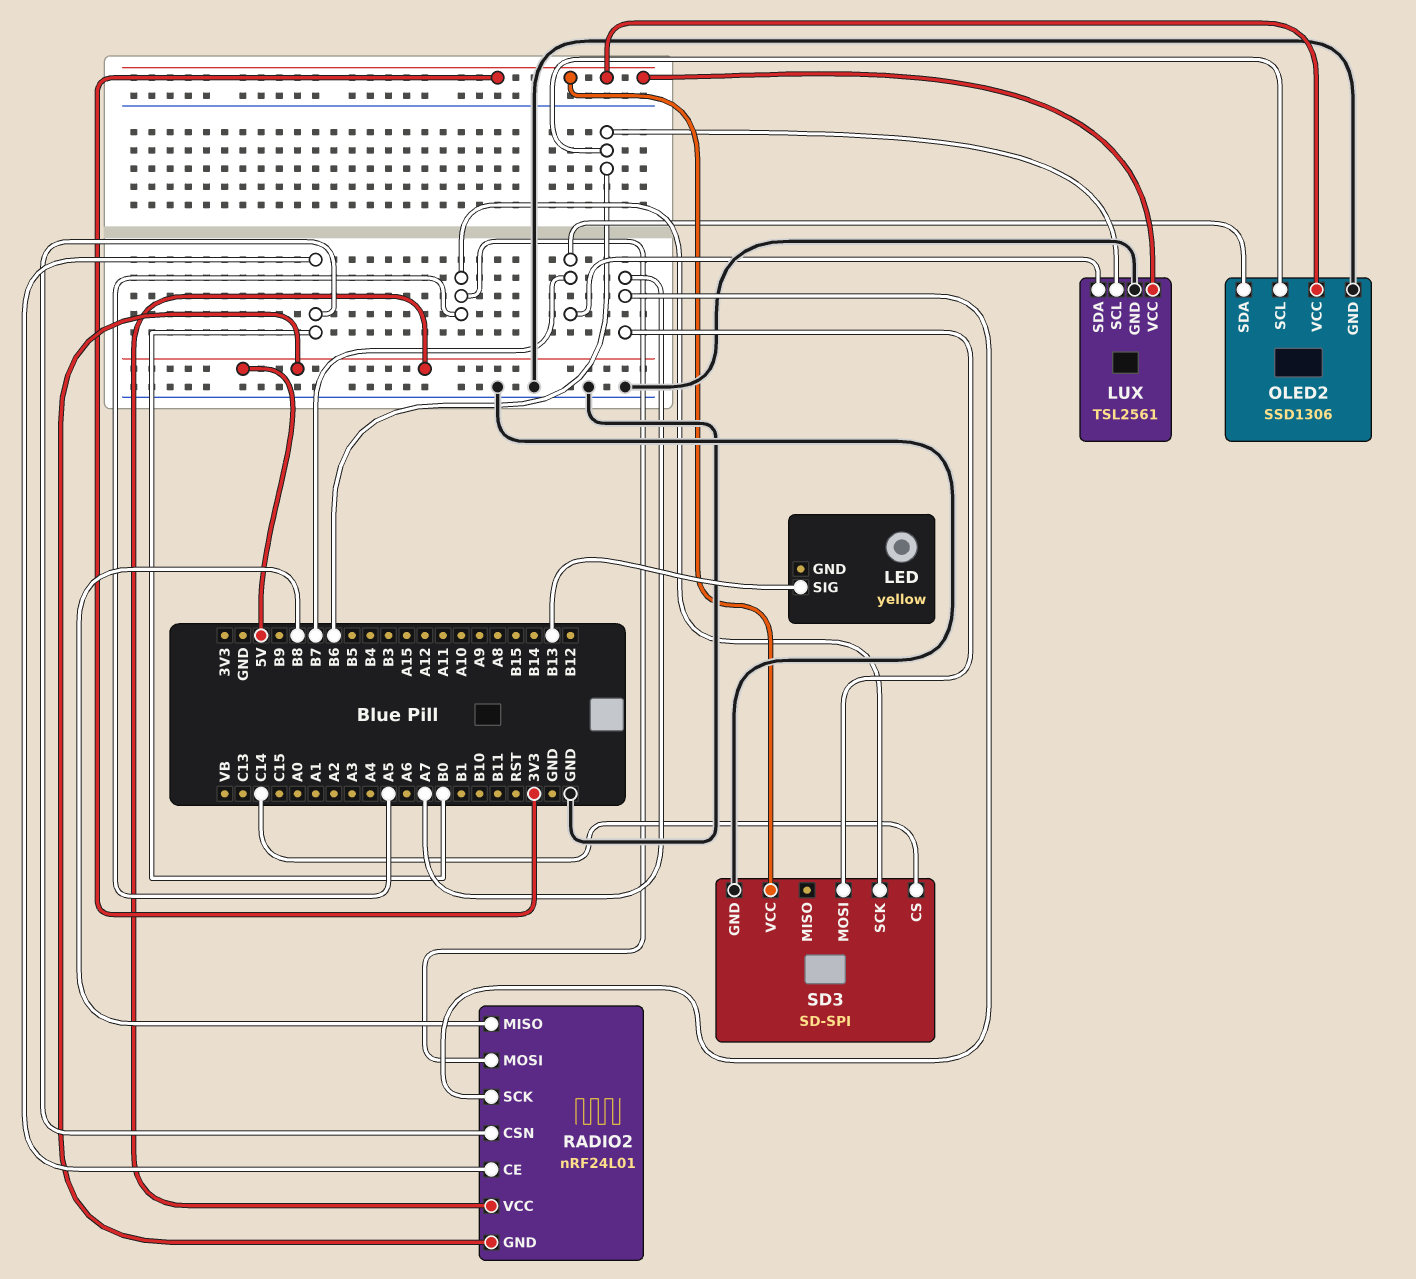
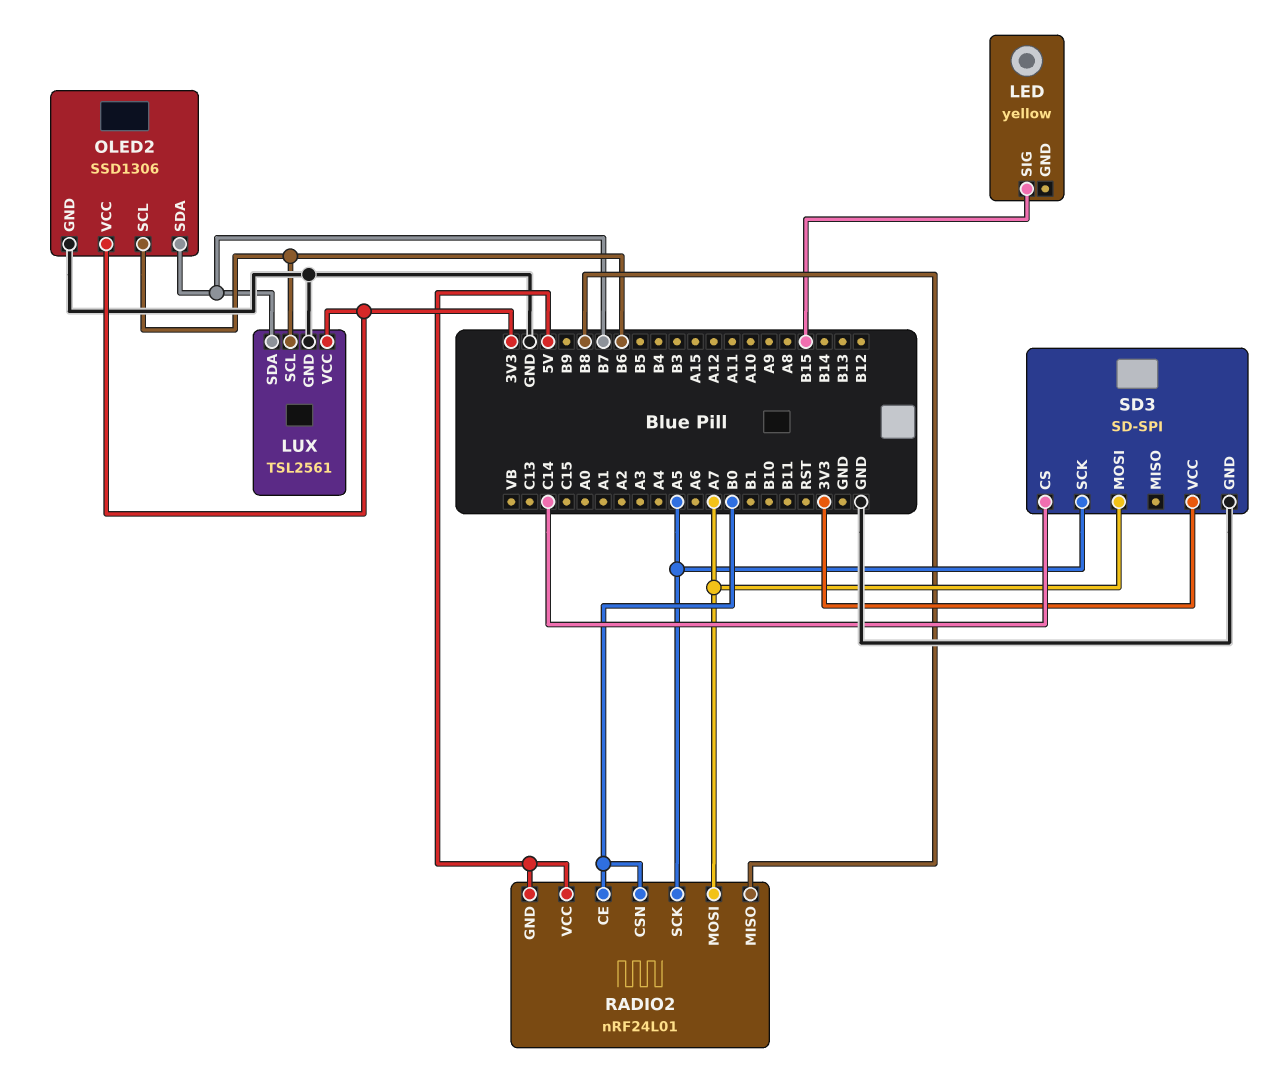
LED pin SIG: B13 -> B15
RADIO2 pin MOSI: A5 -> A7
RADIO2 pin SCK: A7 -> A5

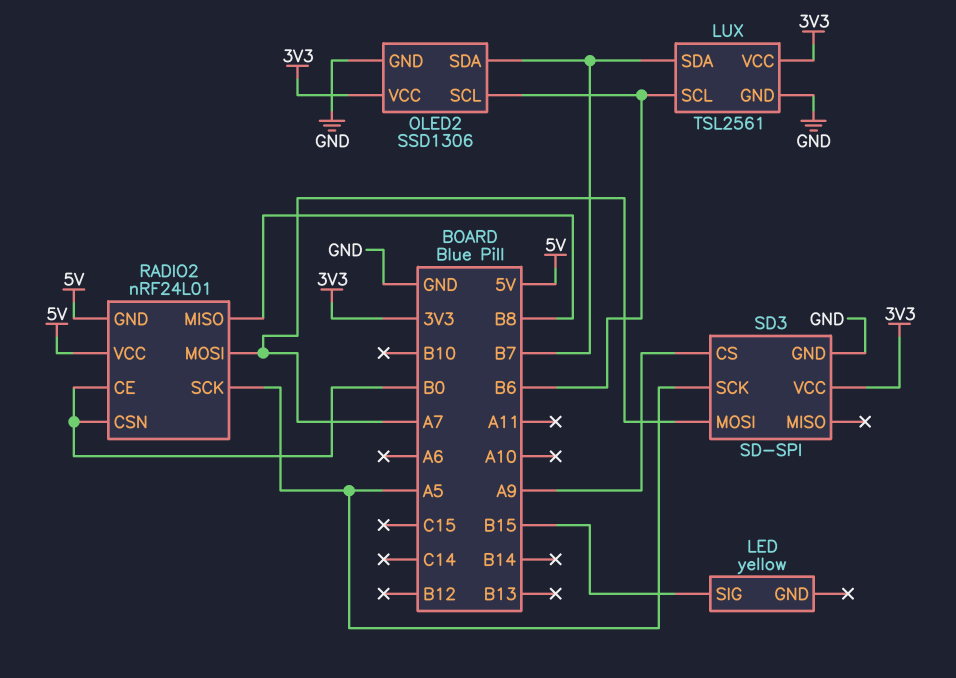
SD3 pin CS: C14 -> A9

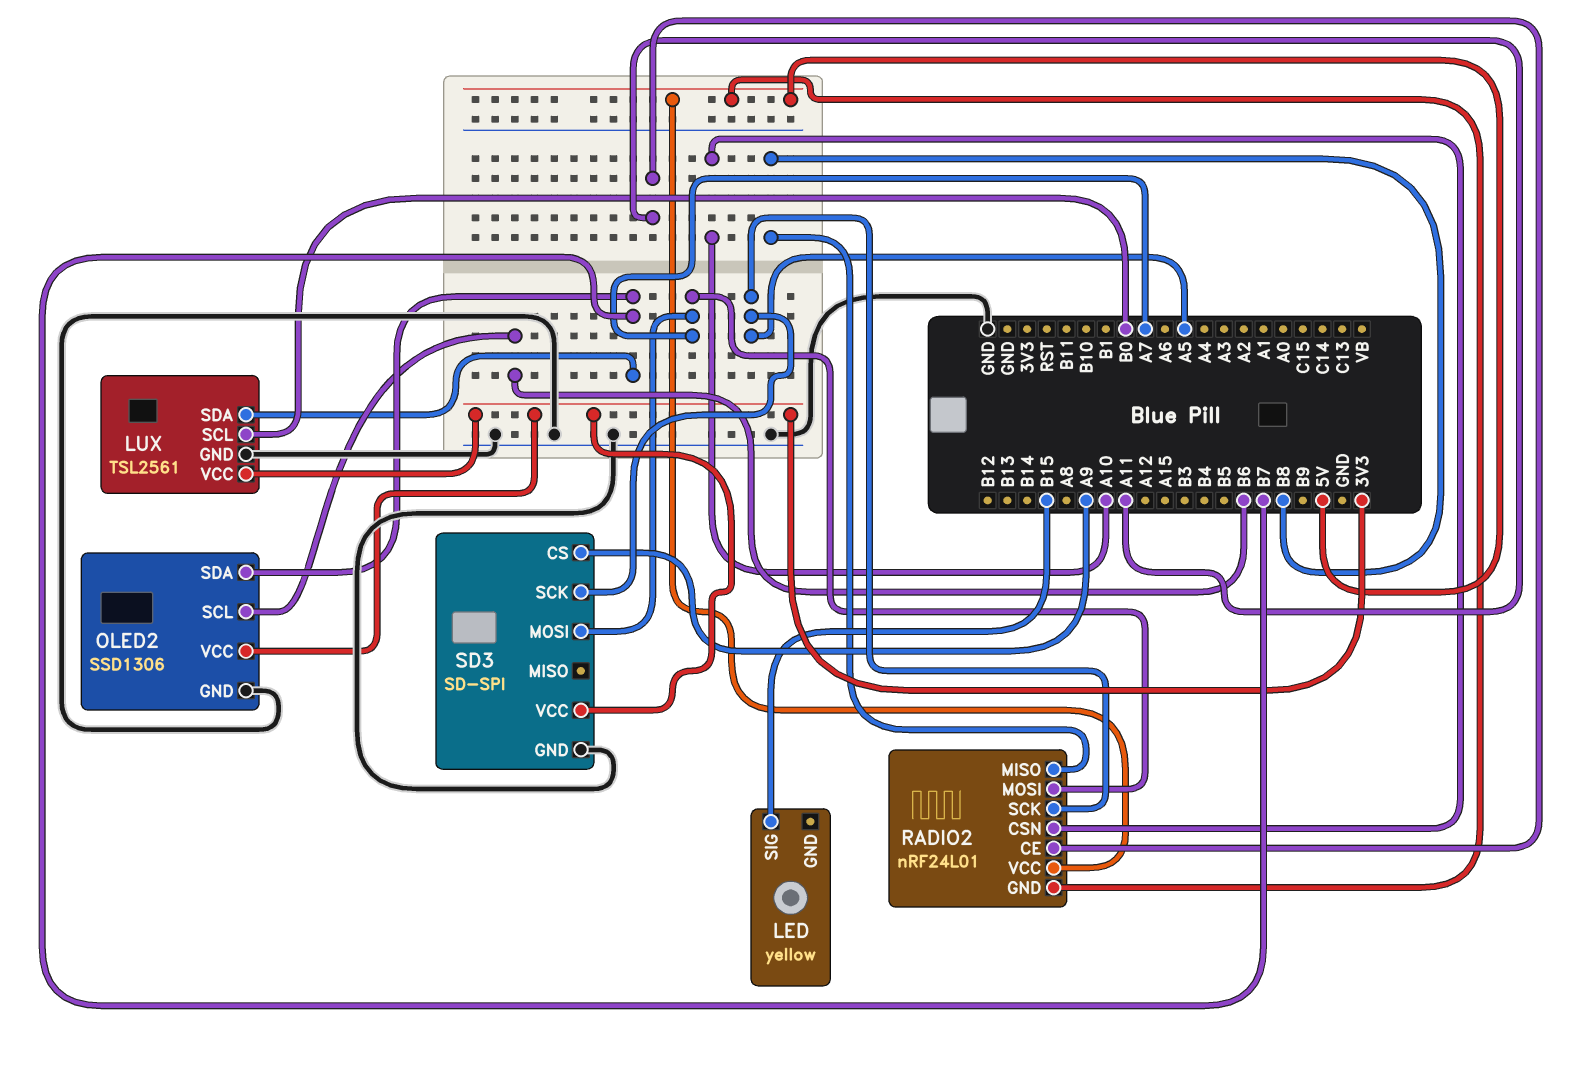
LUX pin SCL: B6 -> B0
RADIO2 pin CE: B0 -> A11
RADIO2 pin CSN: B0 -> A10

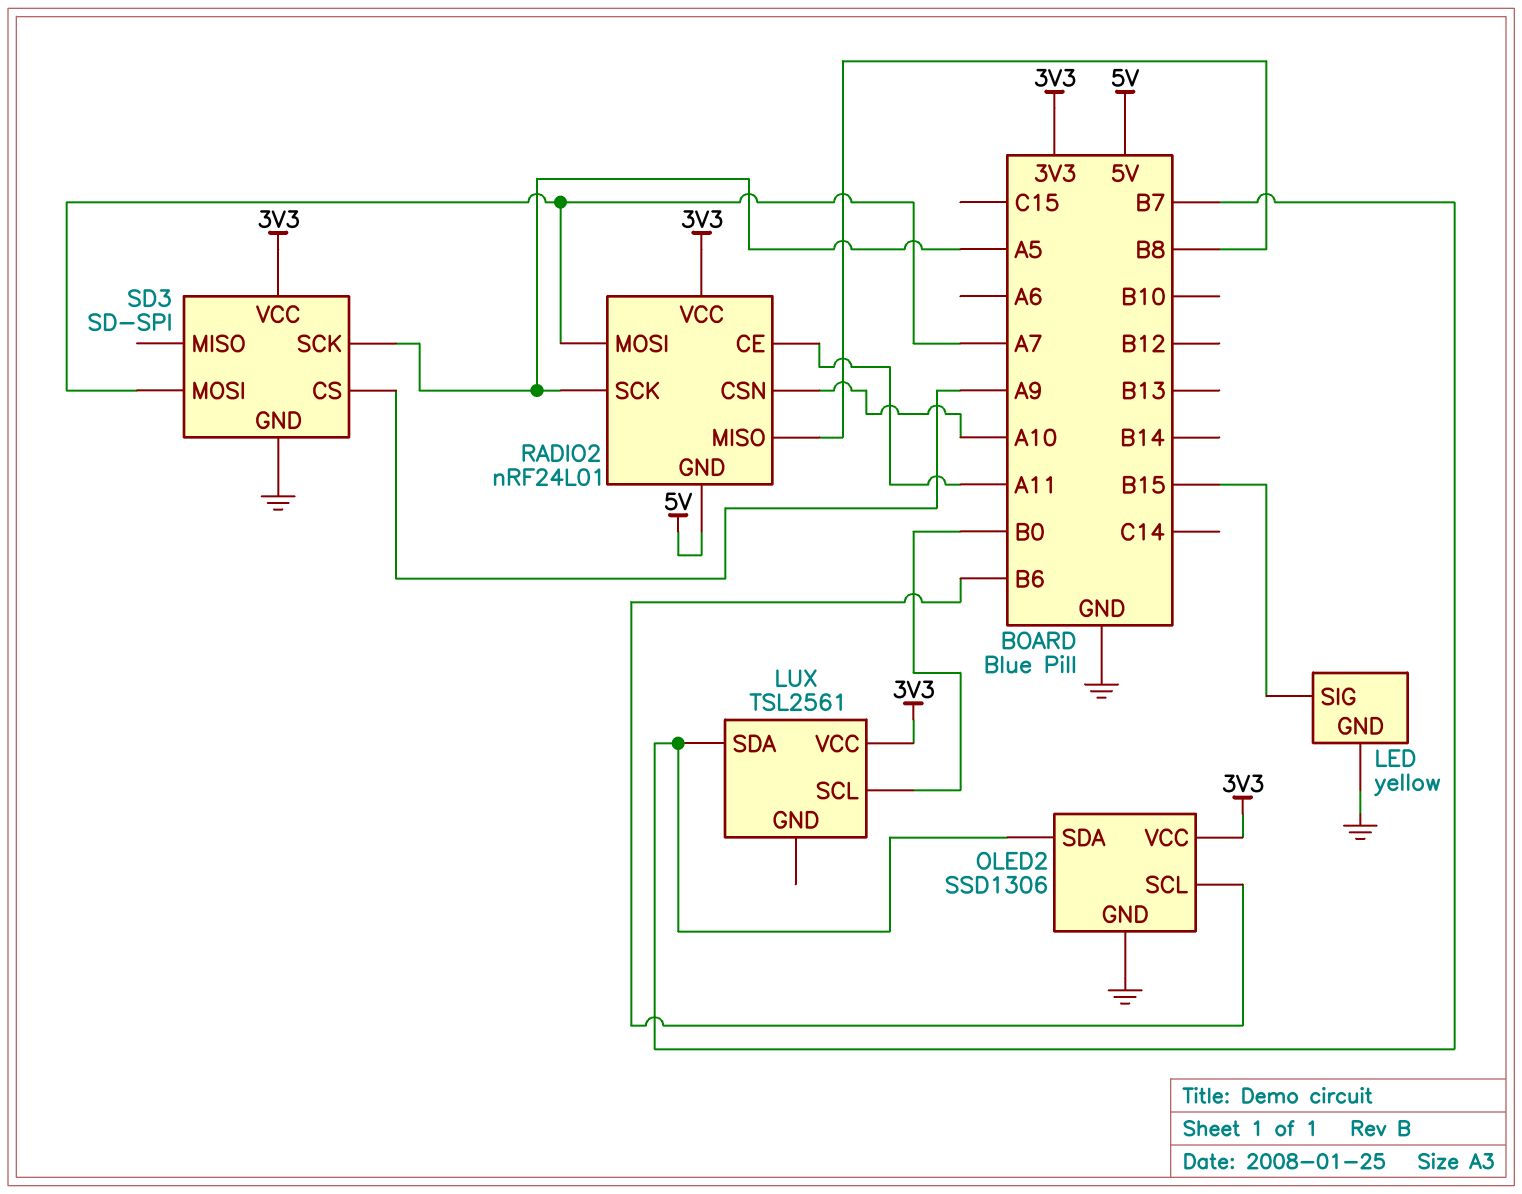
LED pin GND: none -> GND
LUX pin GND: GND -> none
RADIO2 pin VCC: 5V -> 3V3

